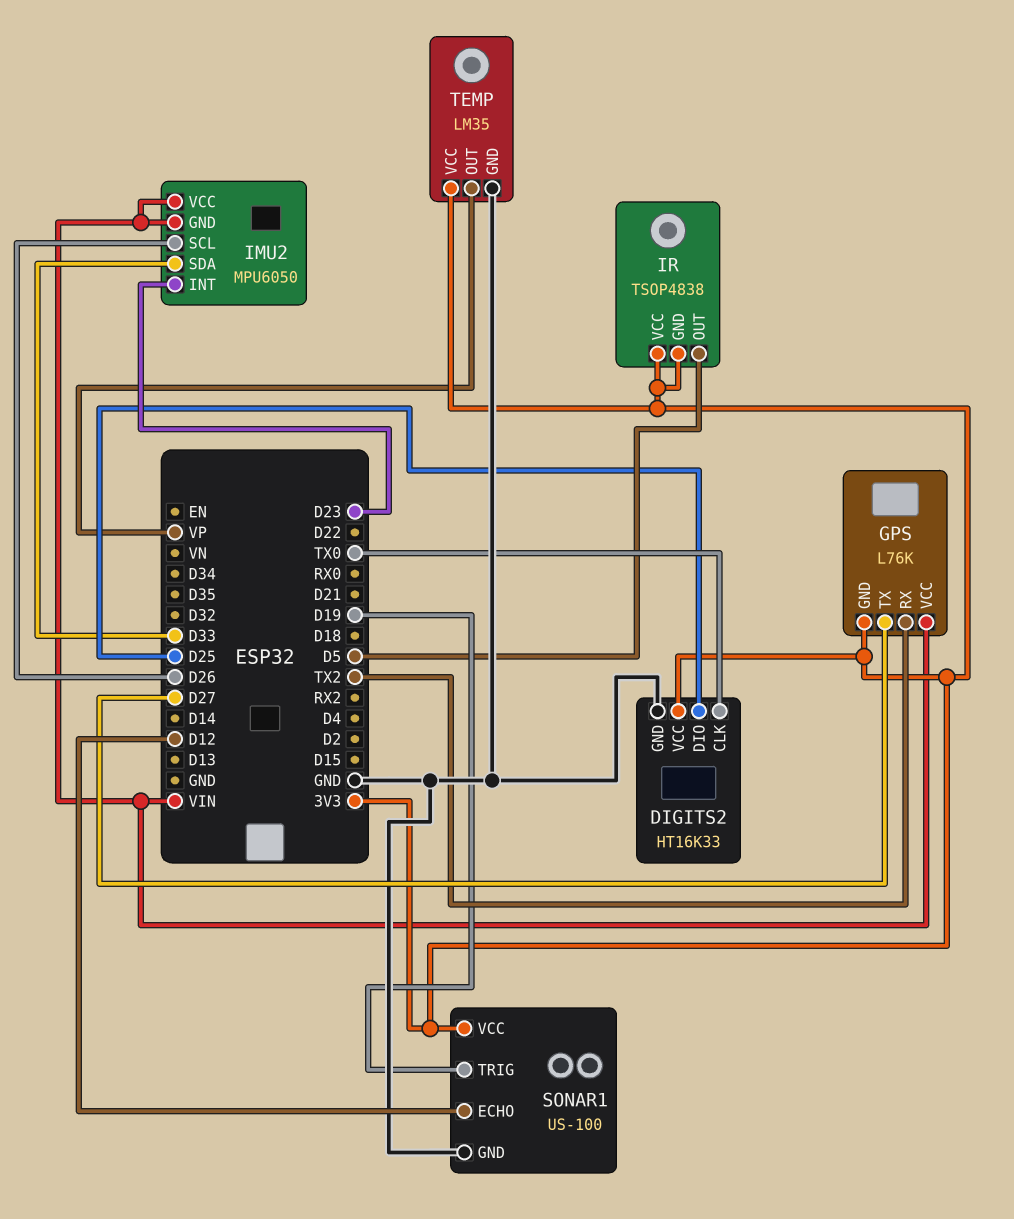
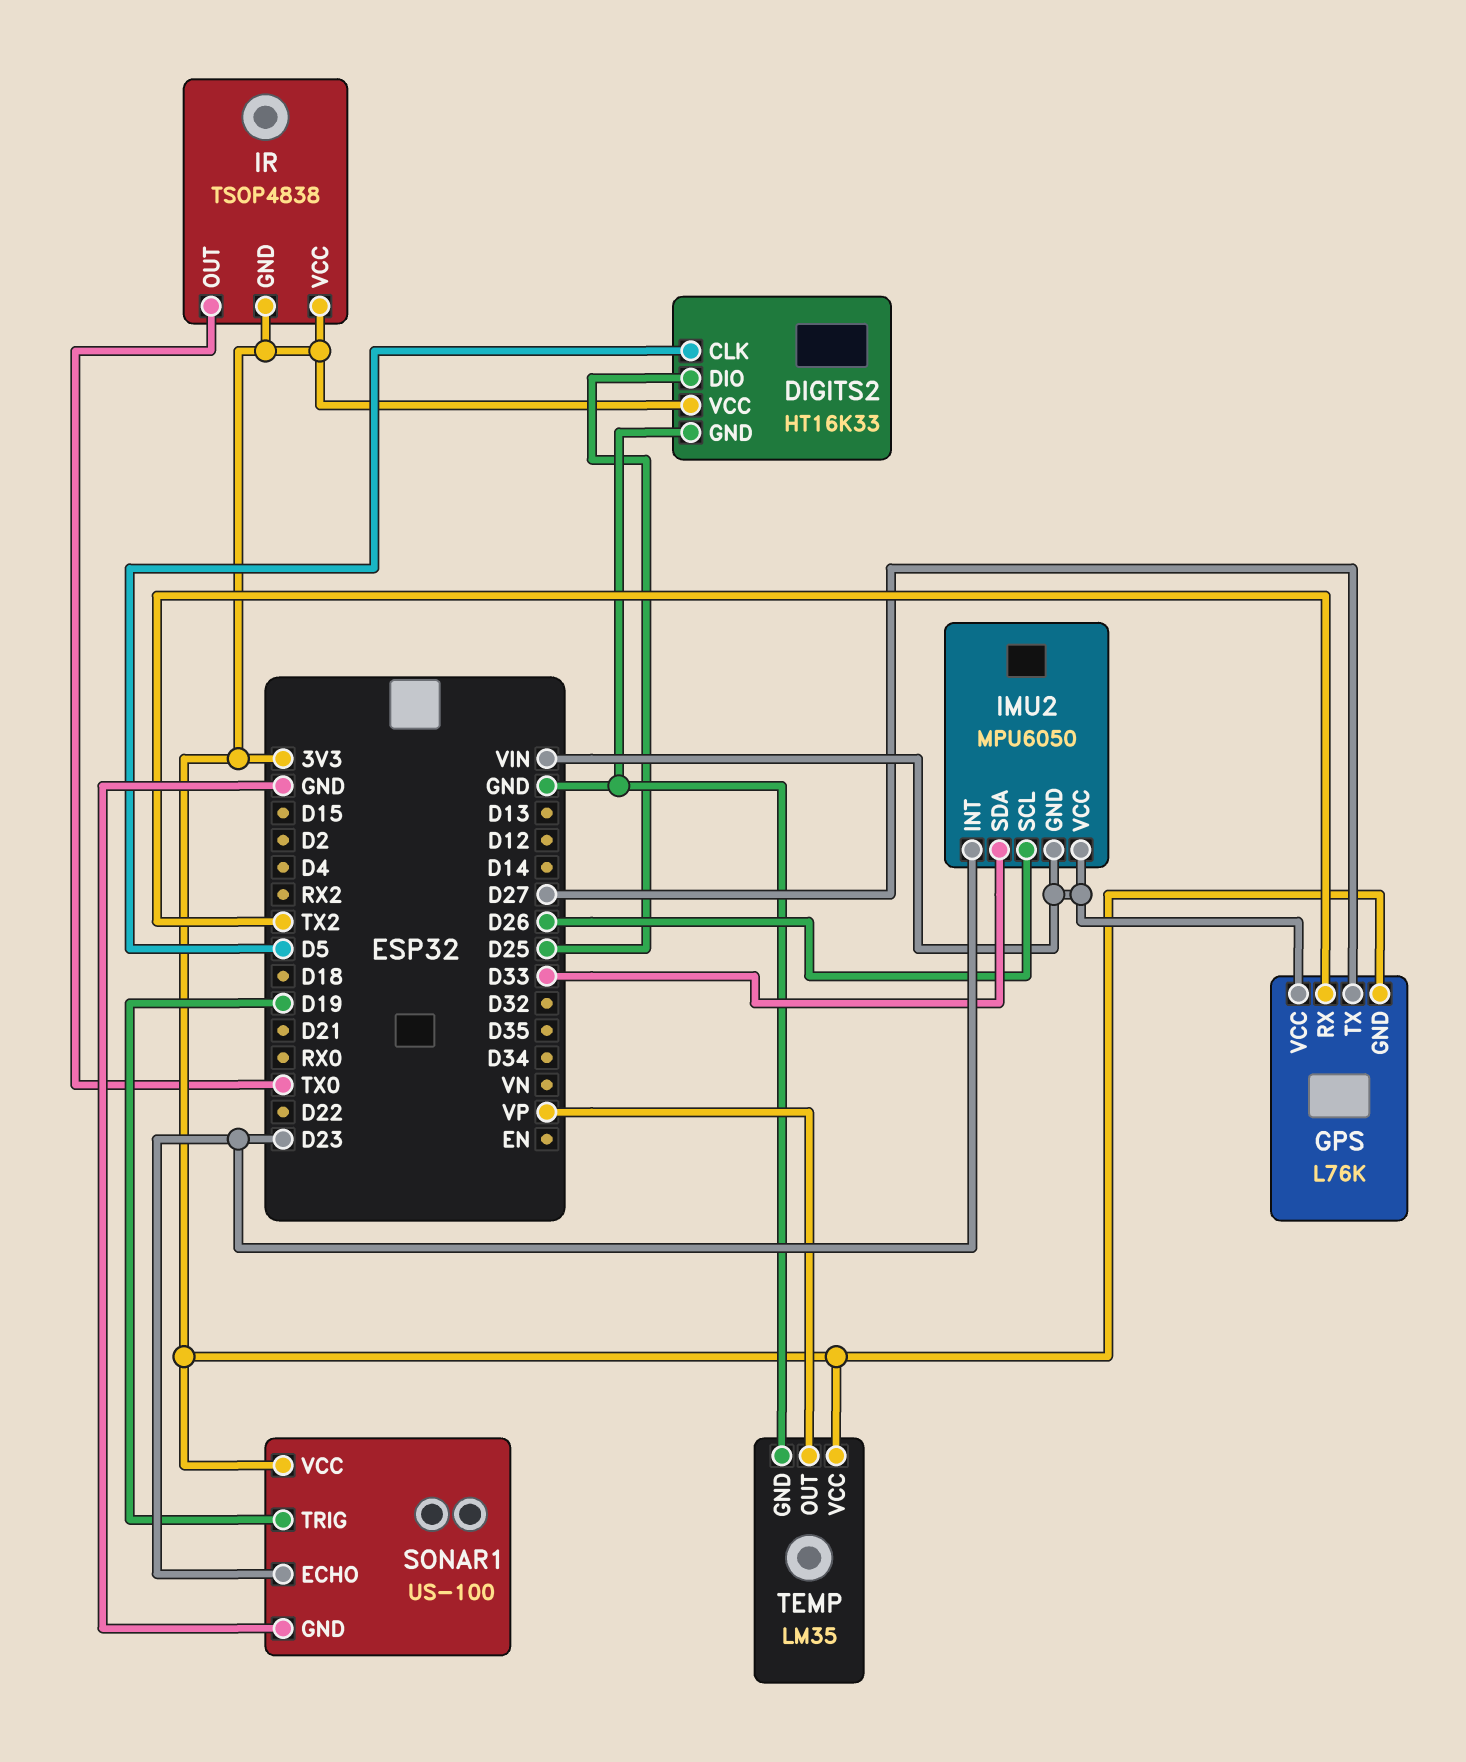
DIGITS2 pin CLK: TX0 -> D5
IR pin OUT: D5 -> TX0
SONAR1 pin ECHO: D12 -> D23

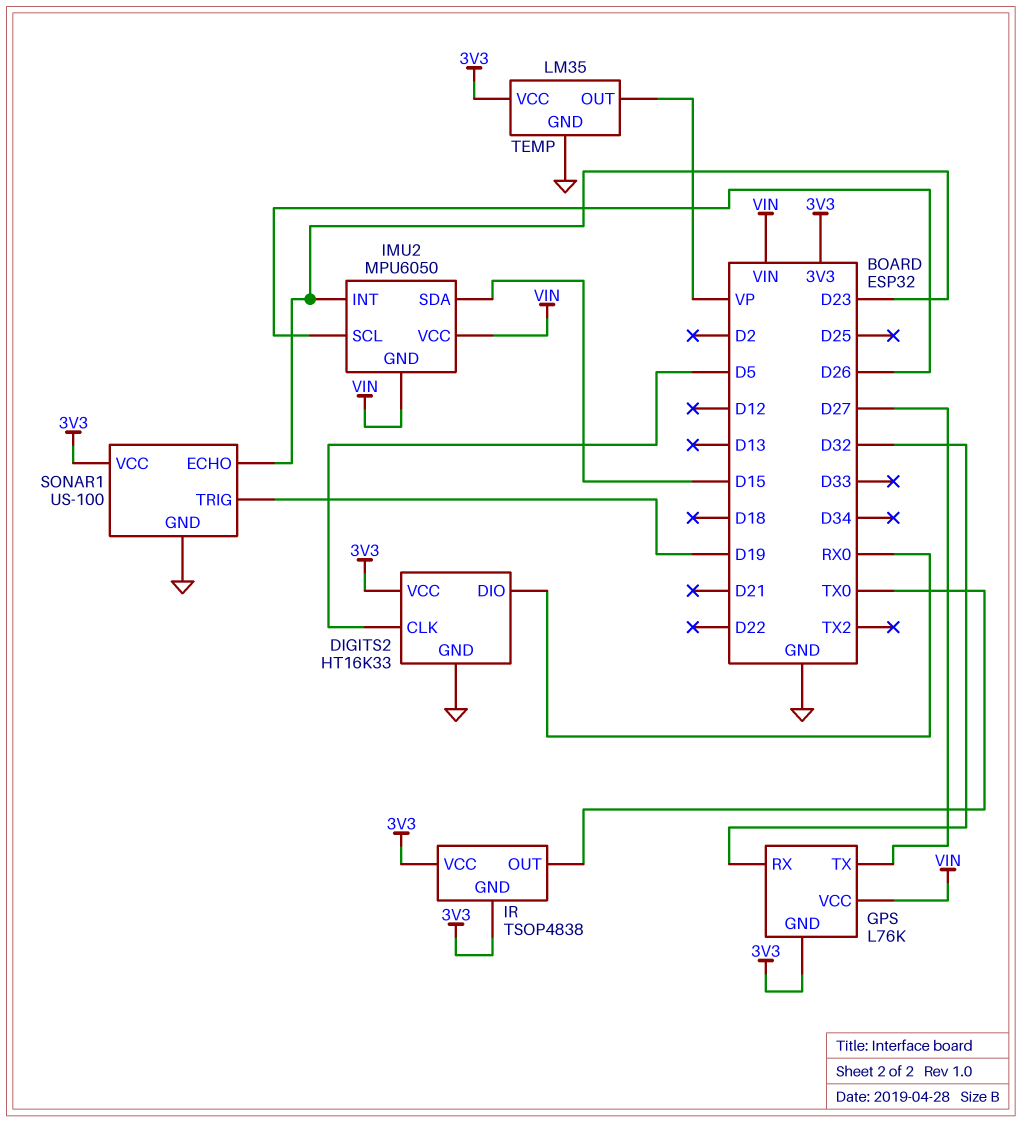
DIGITS2 pin DIO: D25 -> RX0
GPS pin RX: TX2 -> D32
IMU2 pin SDA: D33 -> D15

